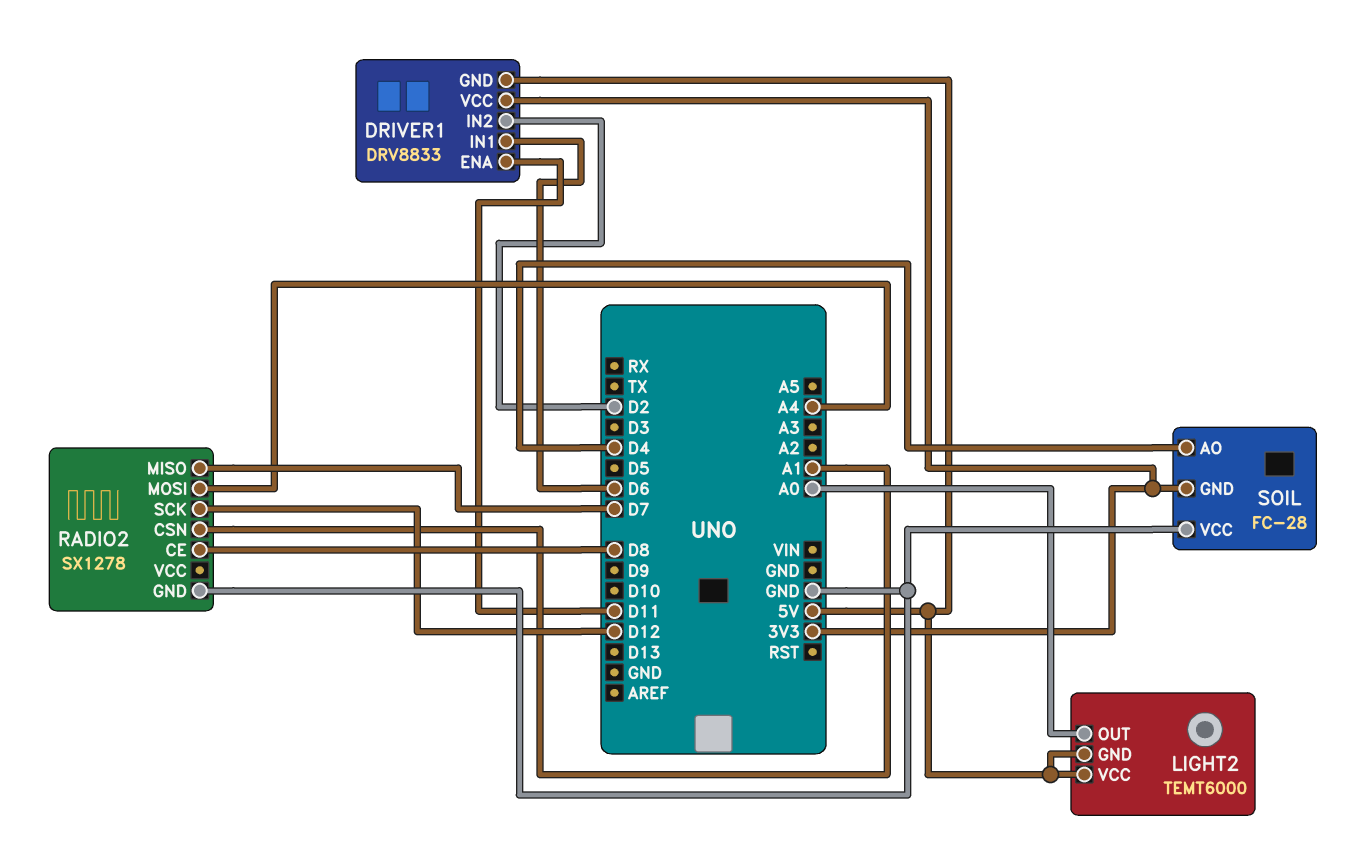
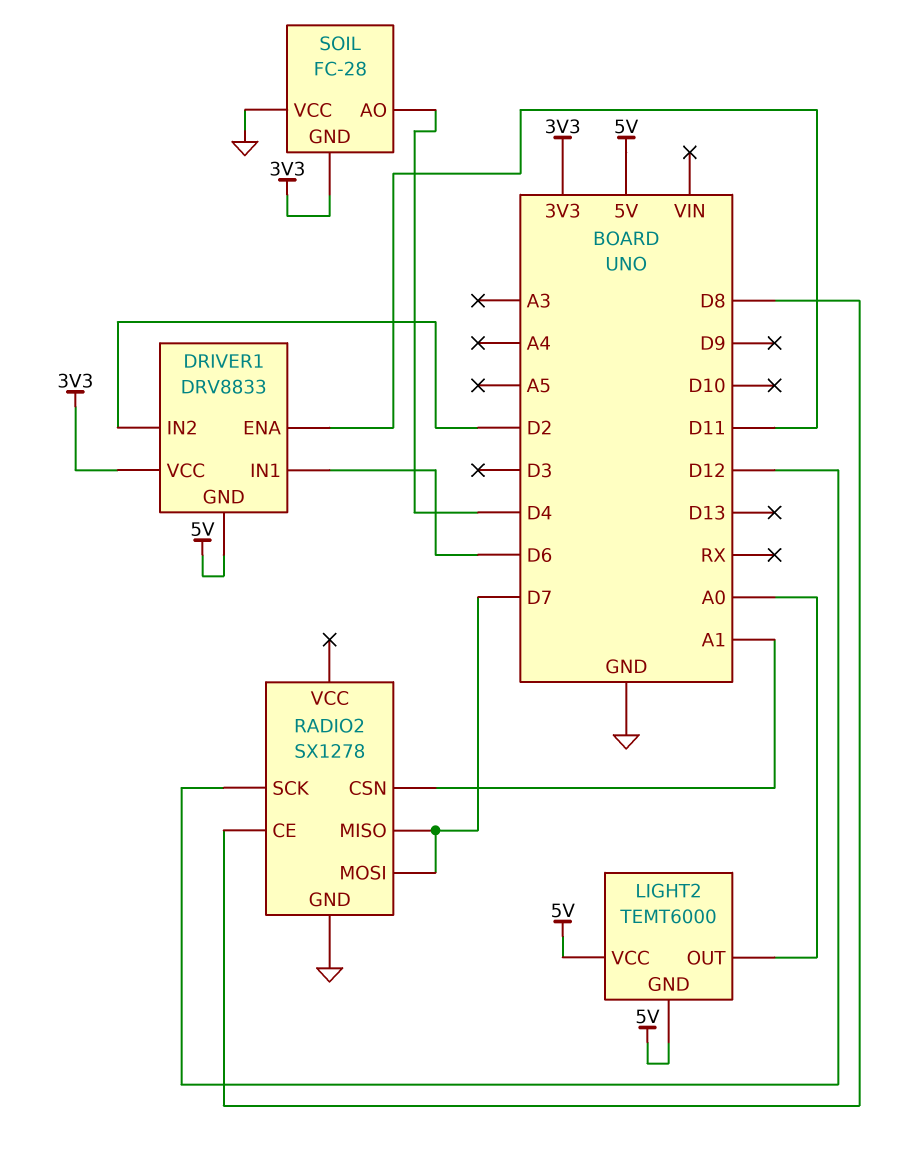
RADIO2 pin MOSI: A4 -> D7

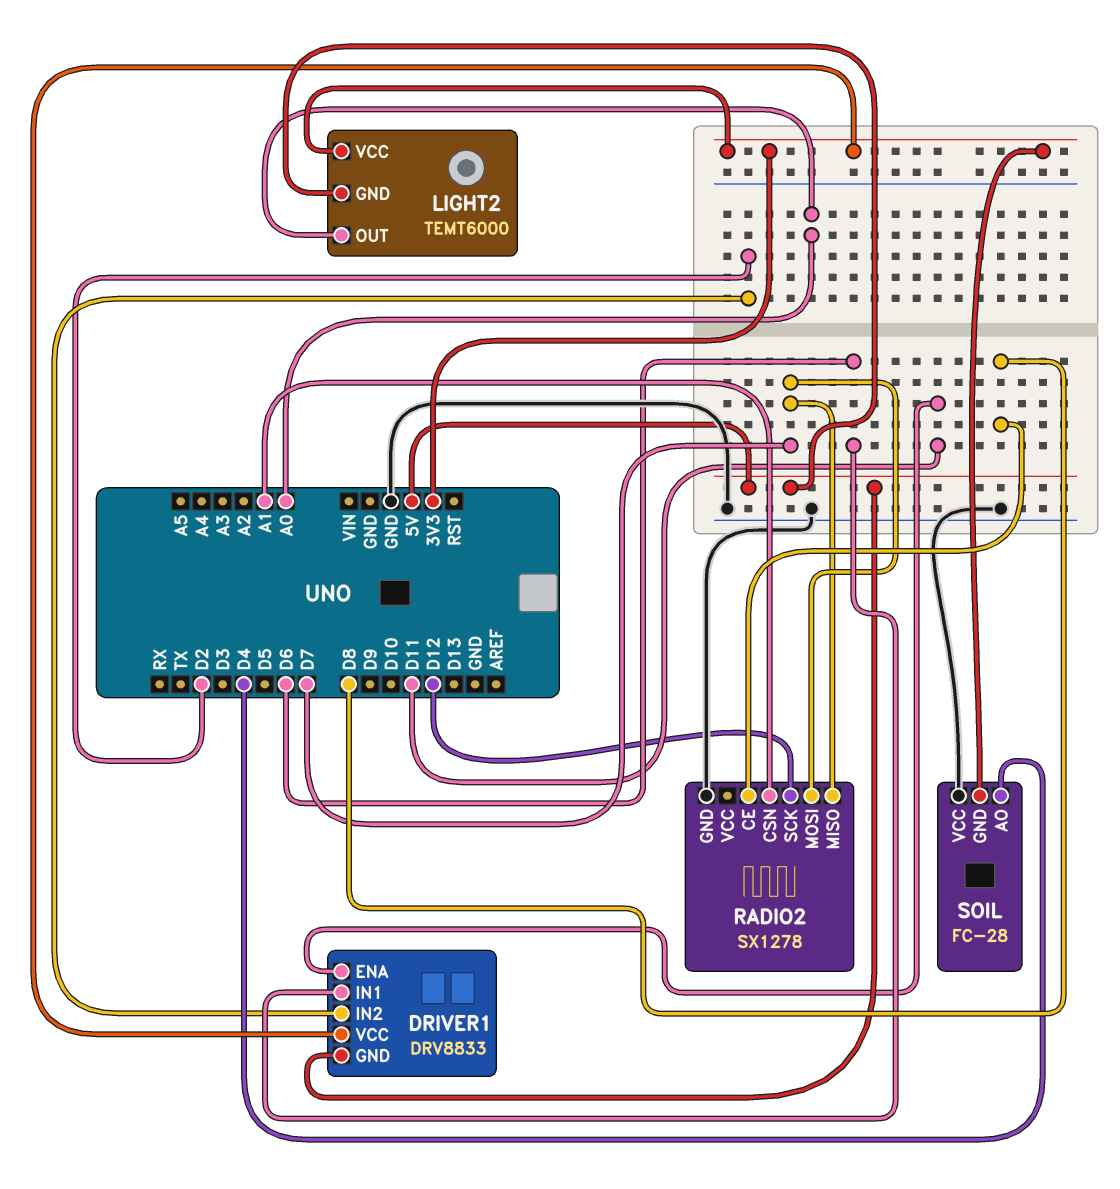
LIGHT2 pin VCC: 5V -> 3V3

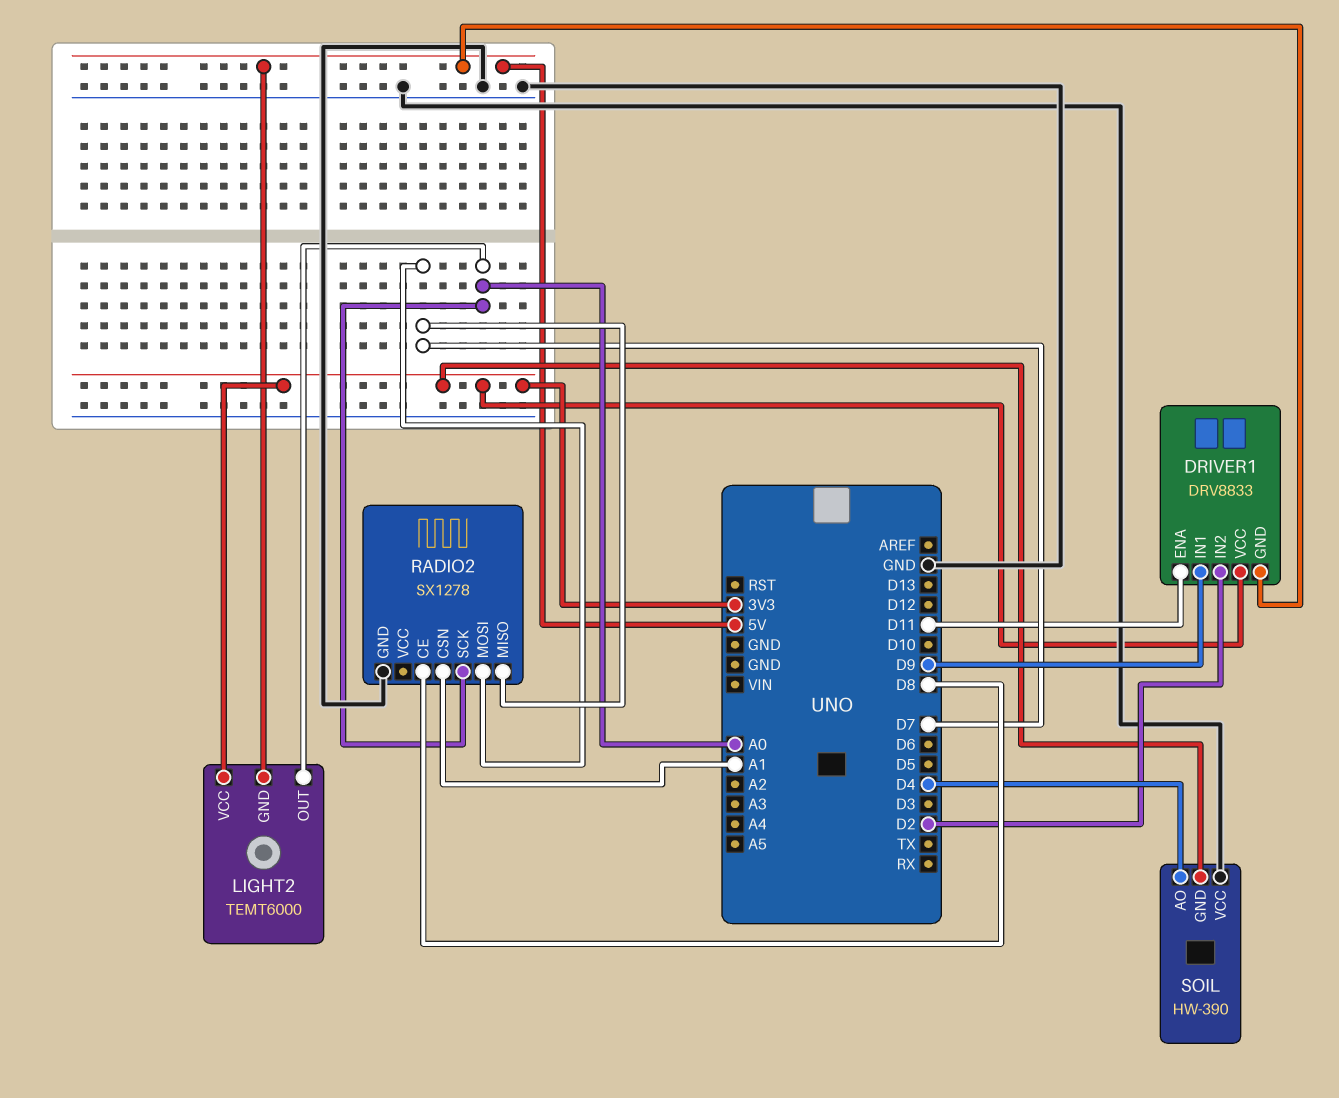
DRIVER1 pin IN1: D6 -> D9
RADIO2 pin SCK: D12 -> A0
SOIL: FC-28 -> HW-390

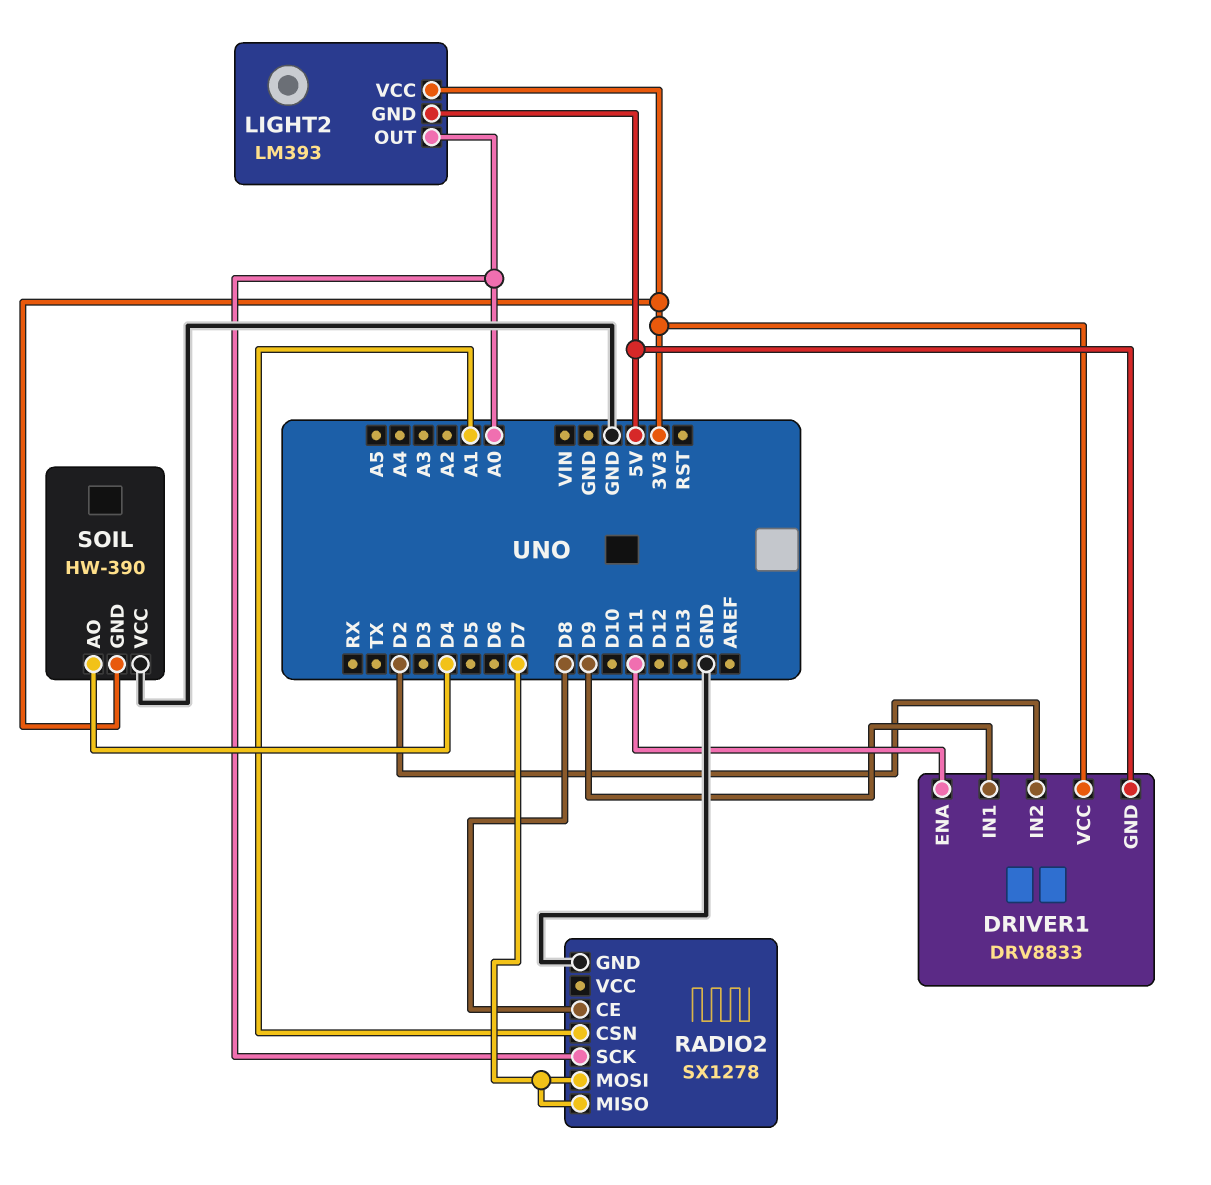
LIGHT2: TEMT6000 -> LM393

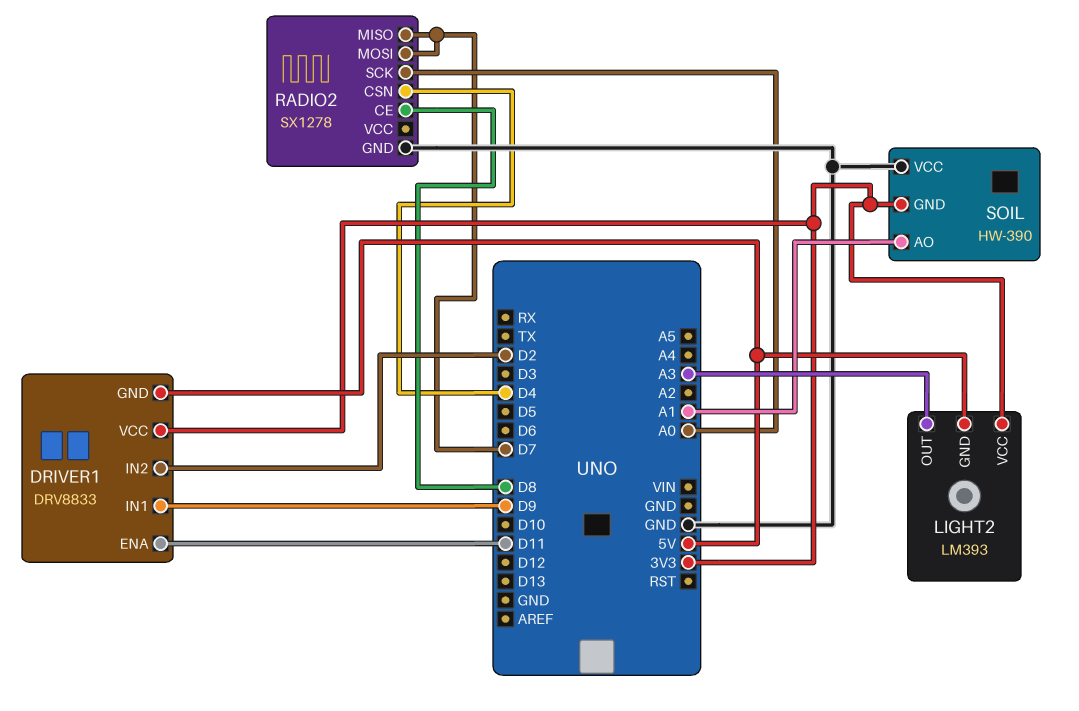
LIGHT2 pin OUT: A0 -> A3
RADIO2 pin CSN: A1 -> D4
SOIL pin AO: D4 -> A1

